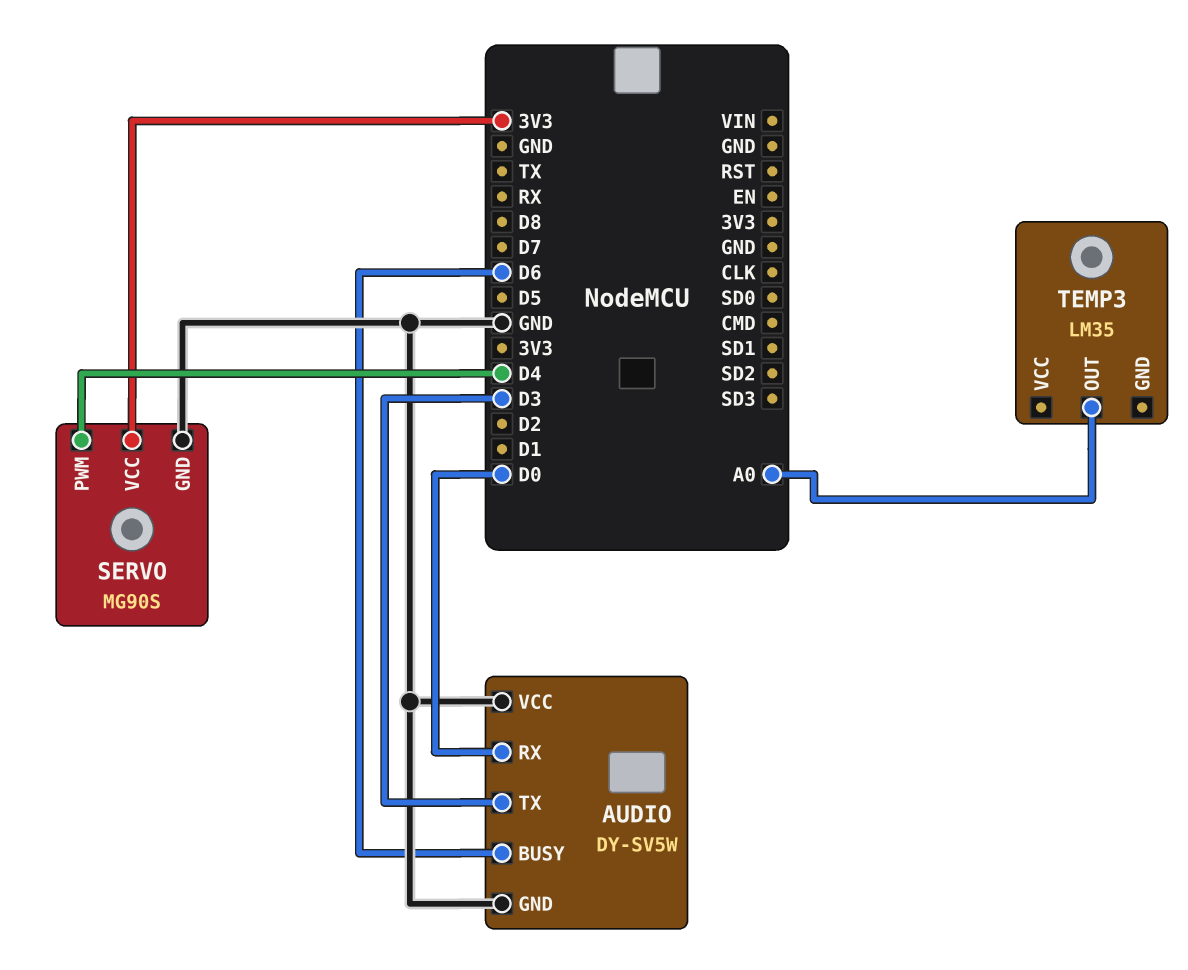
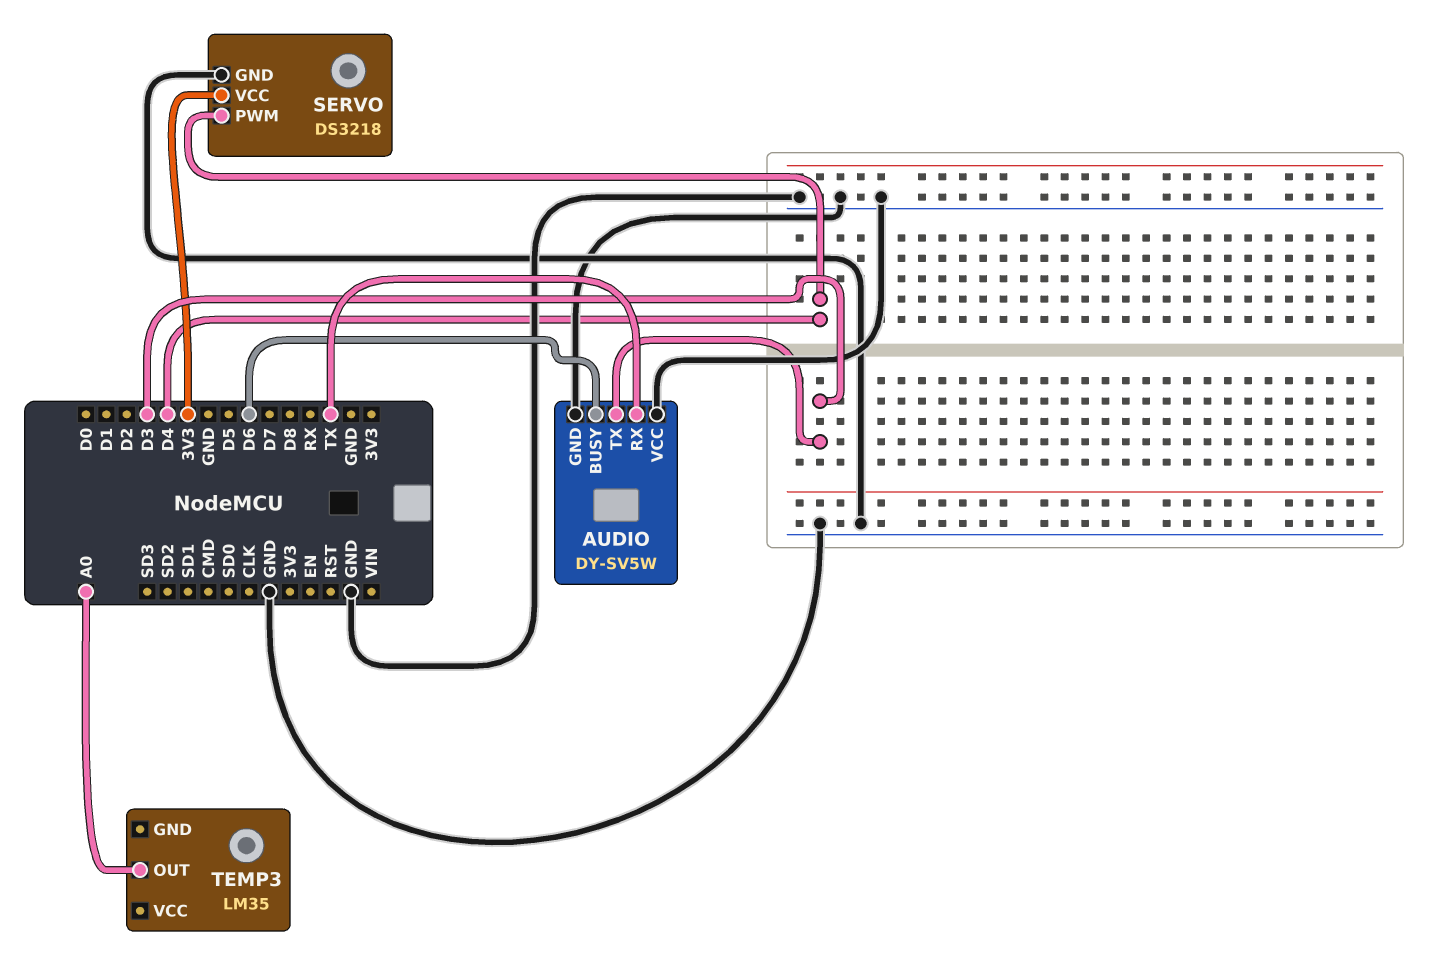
AUDIO pin RX: D0 -> TX
SERVO: MG90S -> DS3218

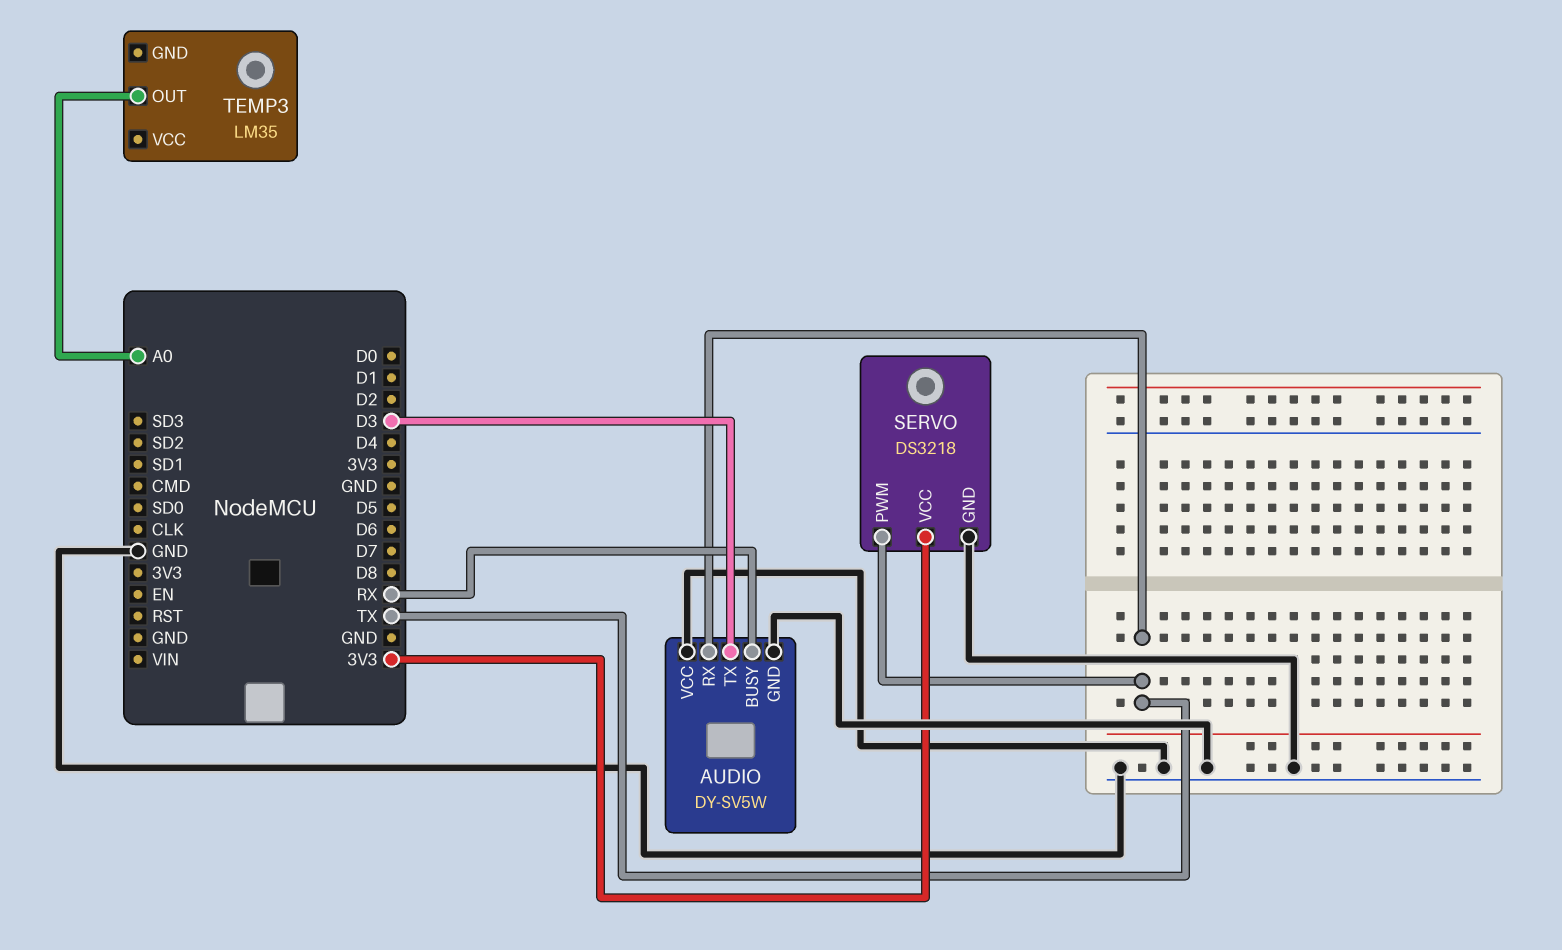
AUDIO pin BUSY: D6 -> RX
SERVO pin PWM: D4 -> TX

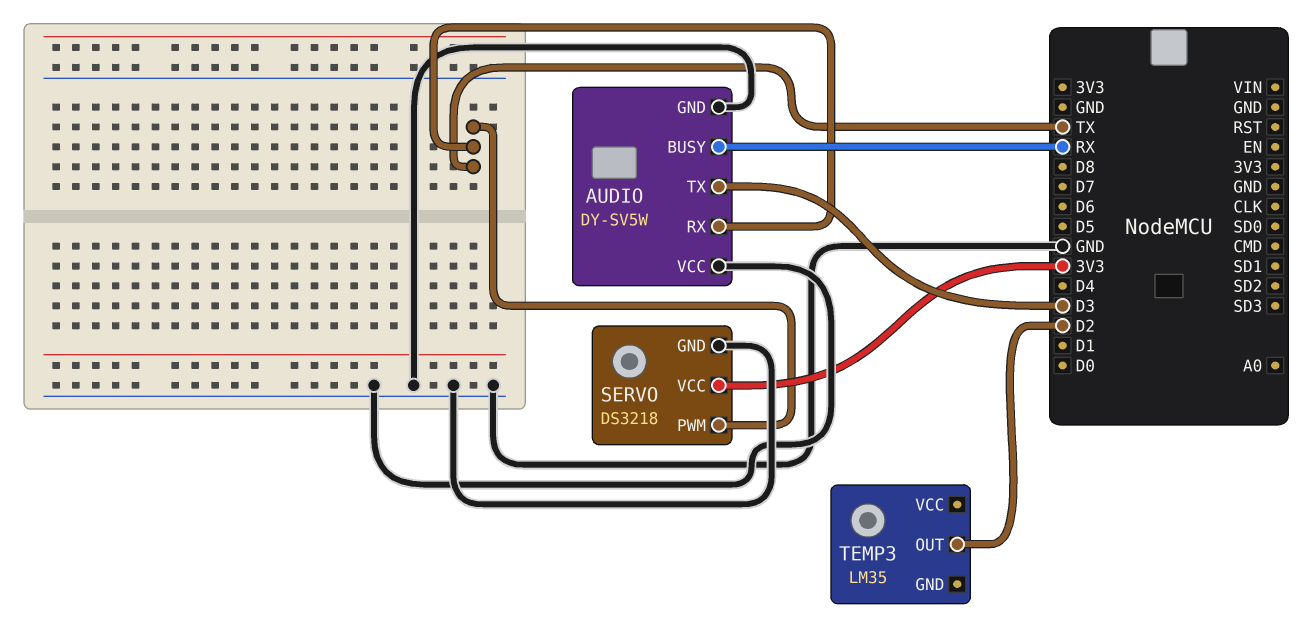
TEMP3 pin OUT: A0 -> D2

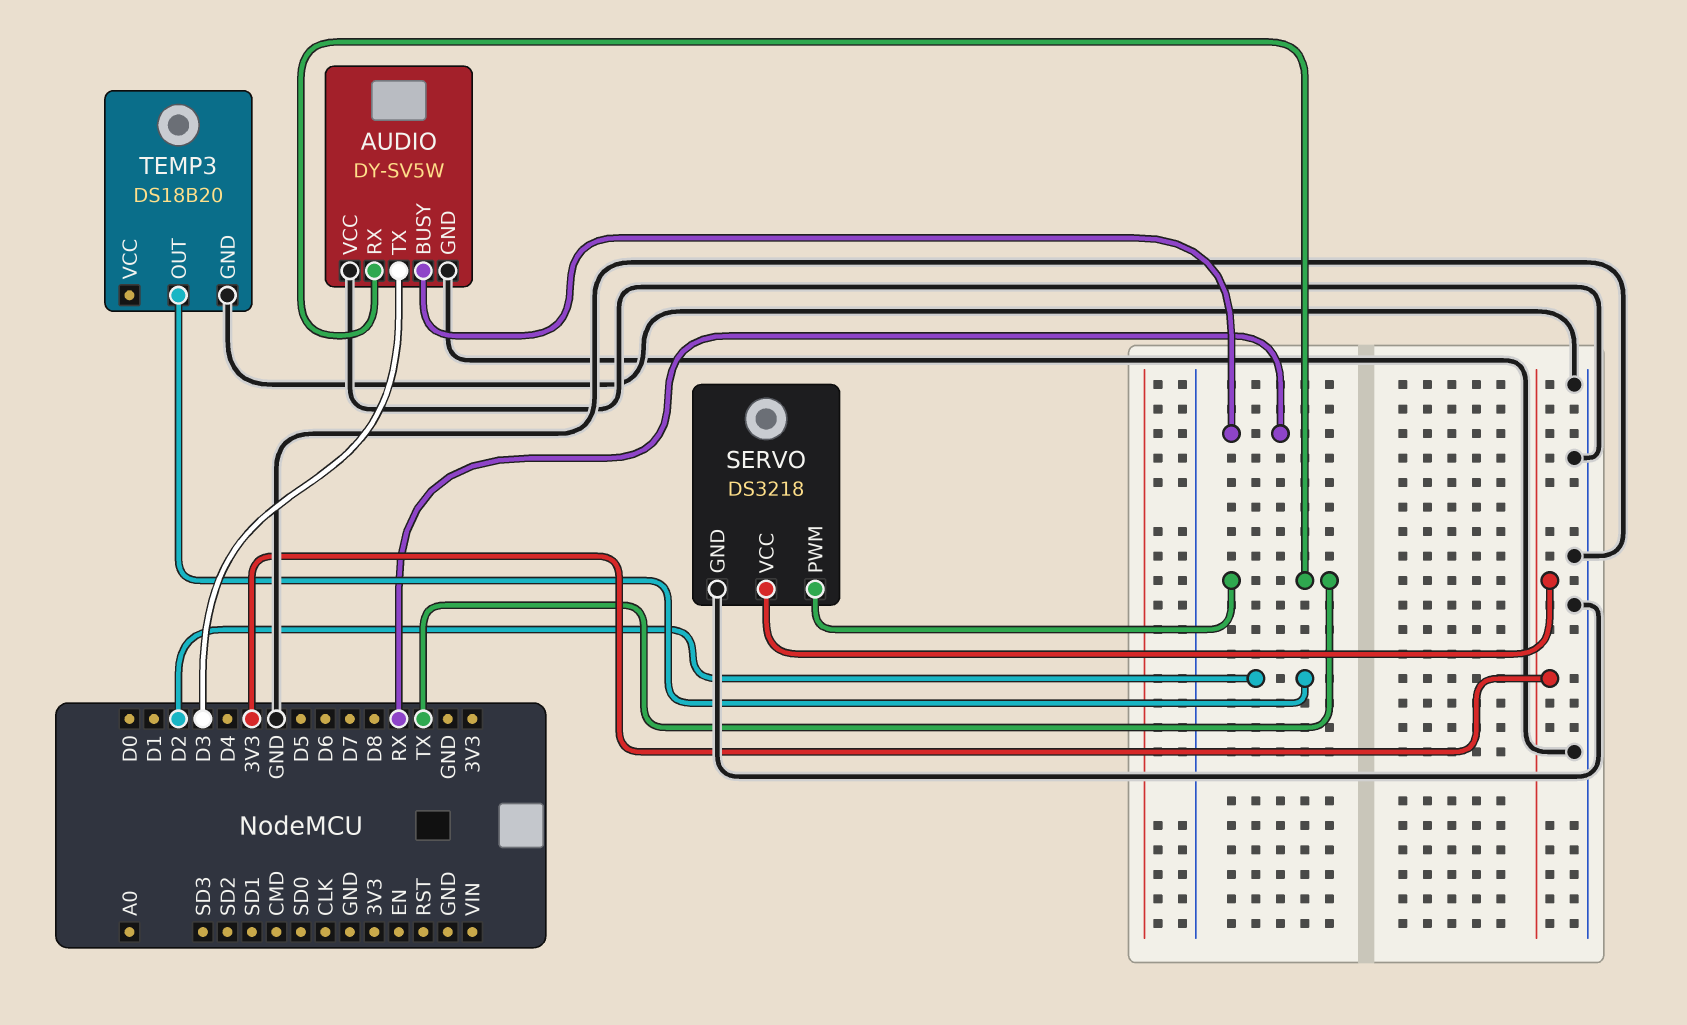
TEMP3: LM35 -> DS18B20
TEMP3 pin GND: none -> GND

